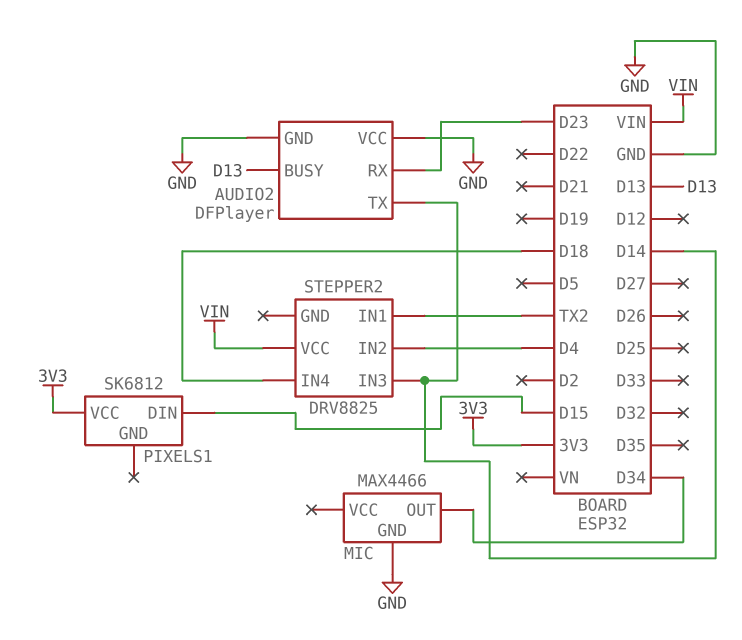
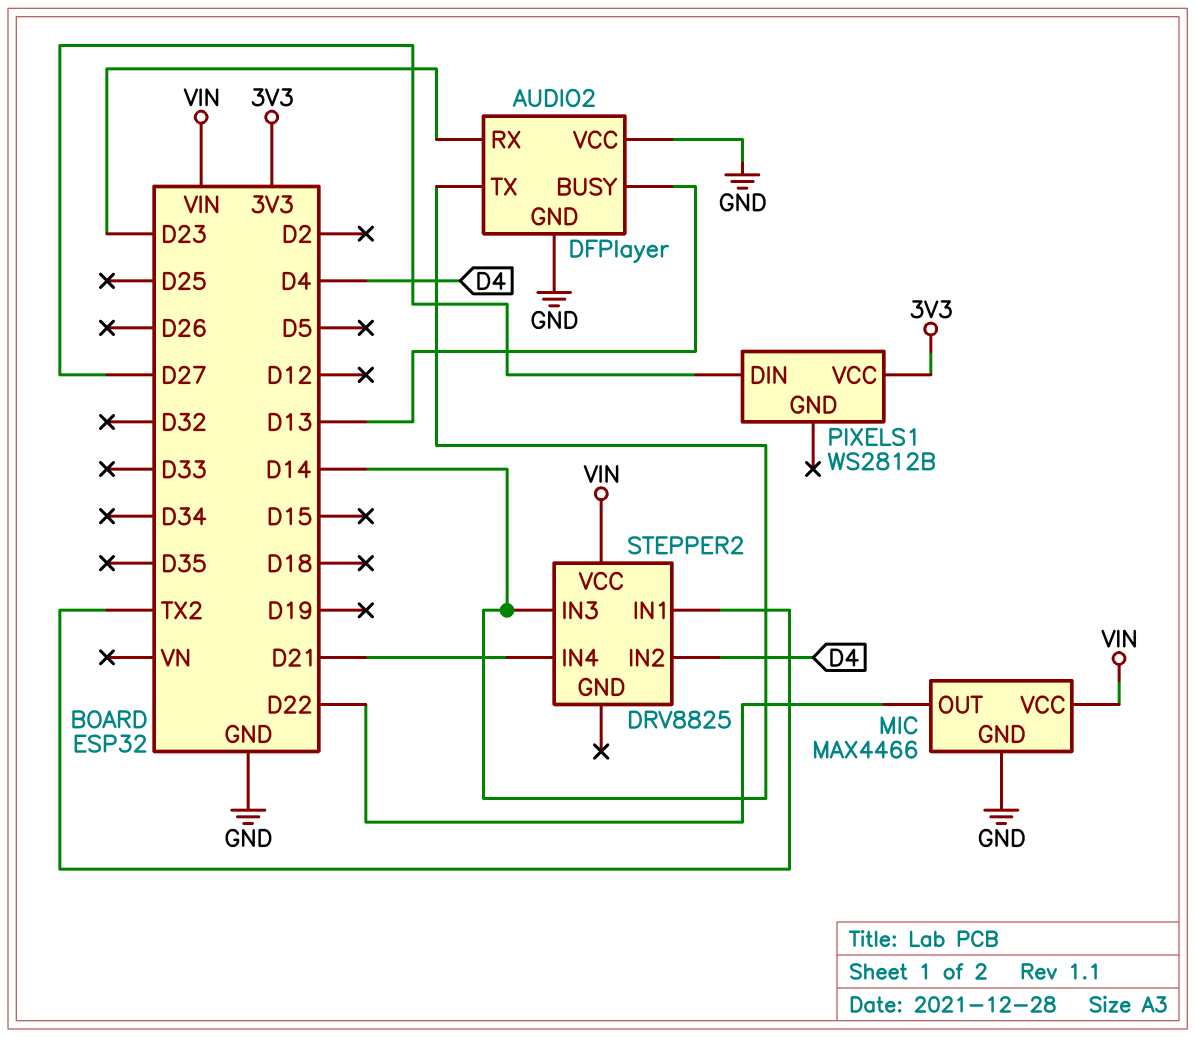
MIC pin OUT: D34 -> D22
MIC pin VCC: none -> VIN
PIXELS1: SK6812 -> WS2812B
PIXELS1 pin DIN: D15 -> D27
STEPPER2 pin IN4: D18 -> D21

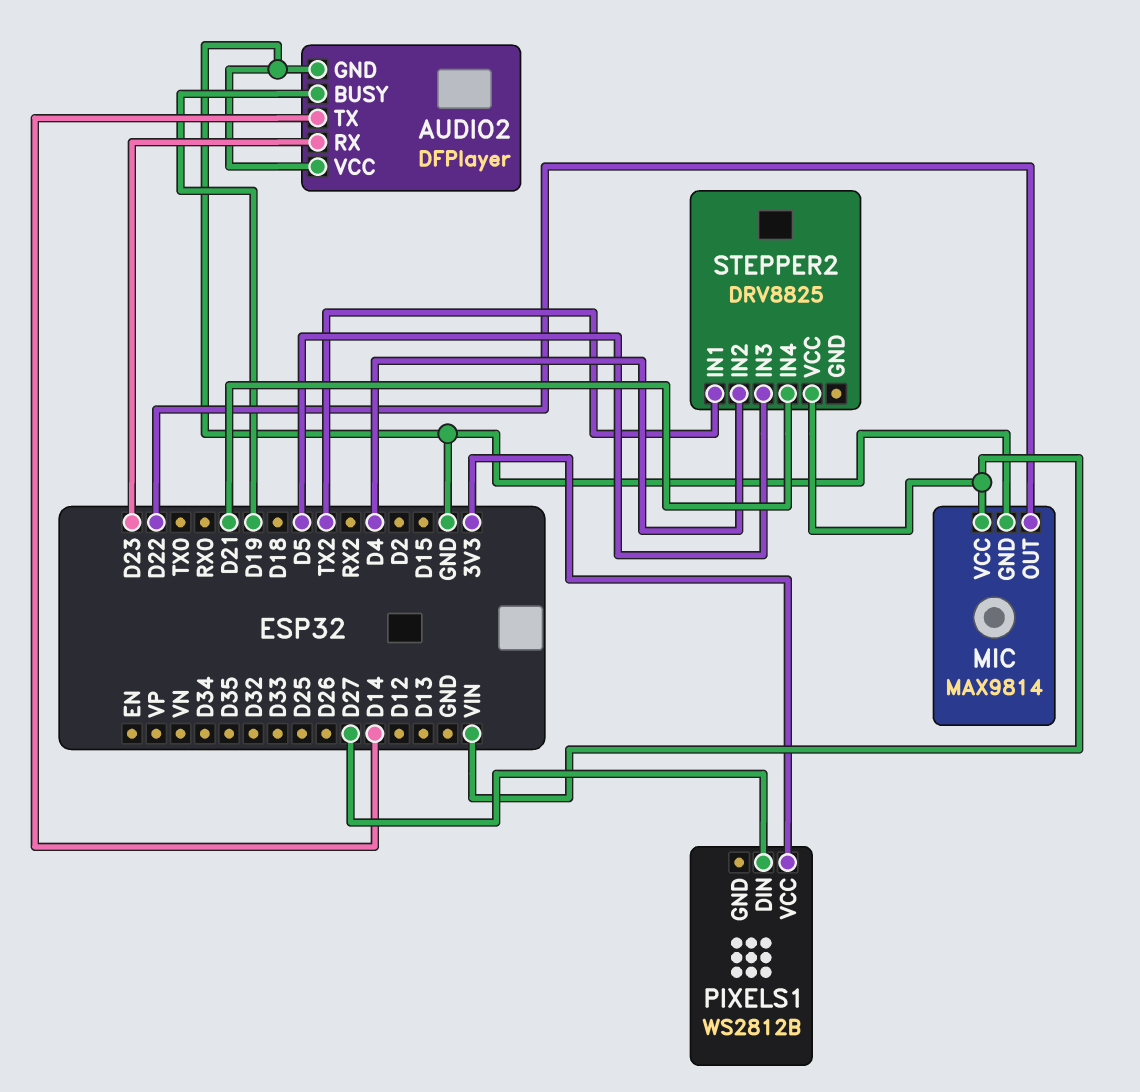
AUDIO2 pin BUSY: D13 -> D19
MIC: MAX4466 -> MAX9814
STEPPER2 pin IN3: D14 -> D5

